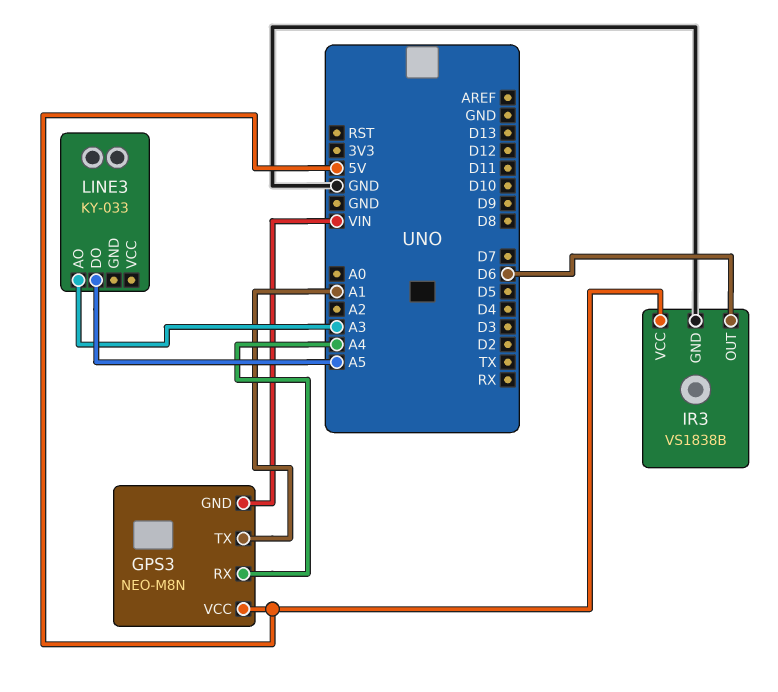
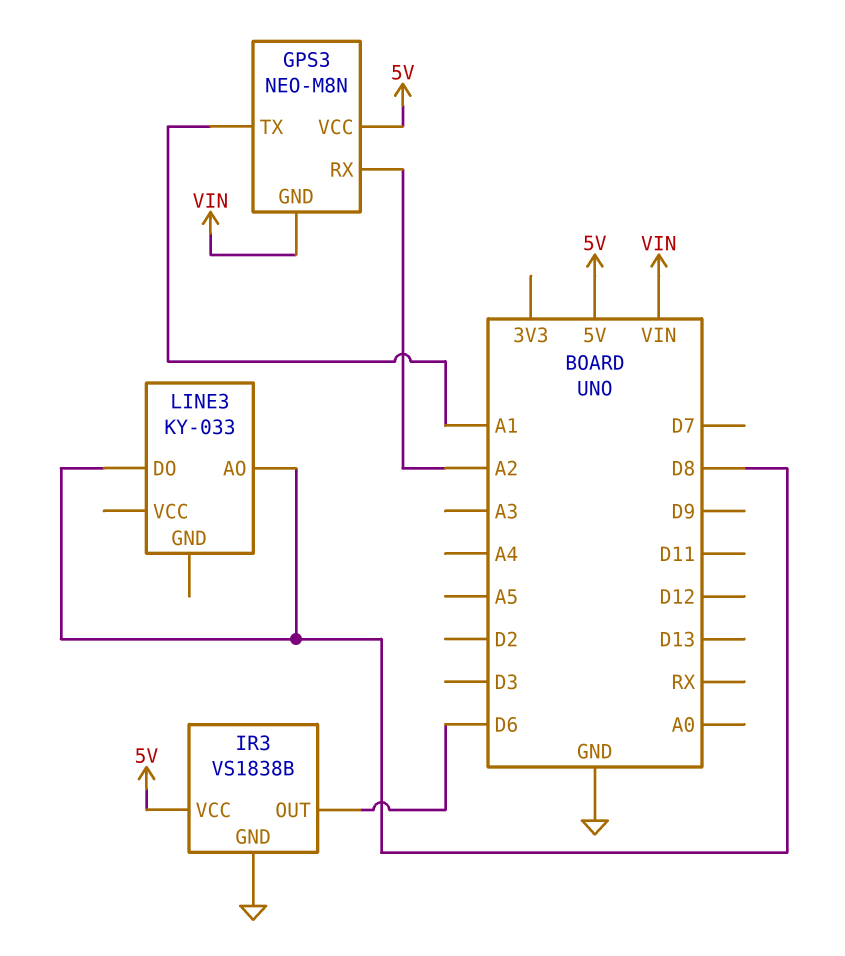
GPS3 pin RX: A4 -> A2
LINE3 pin AO: A3 -> D8
LINE3 pin DO: A5 -> D8

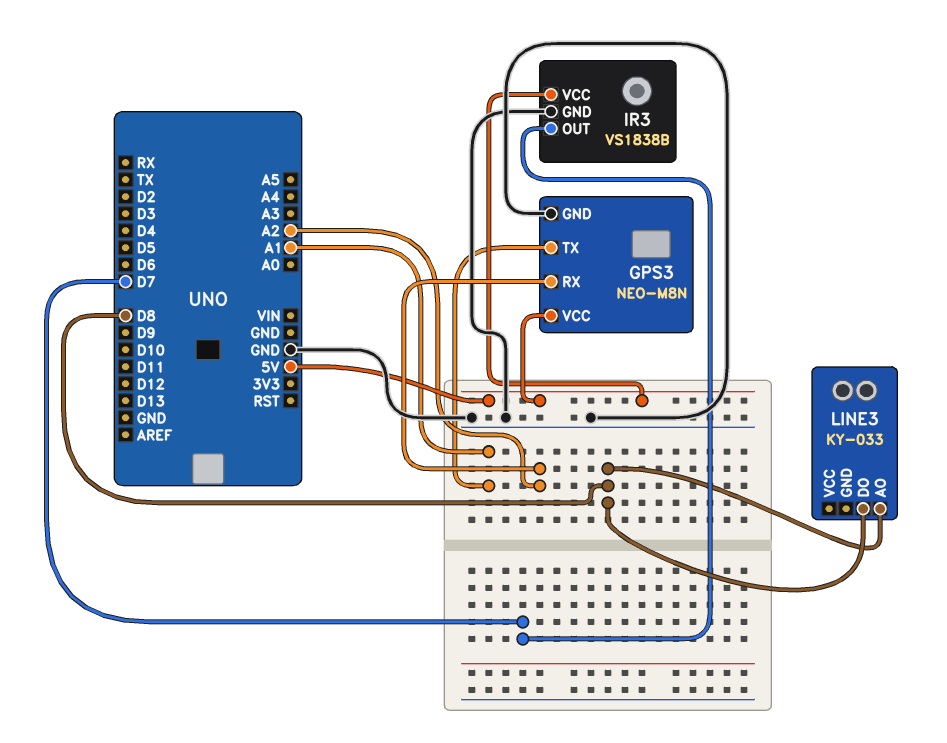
GPS3 pin GND: VIN -> GND
IR3 pin OUT: D6 -> D7

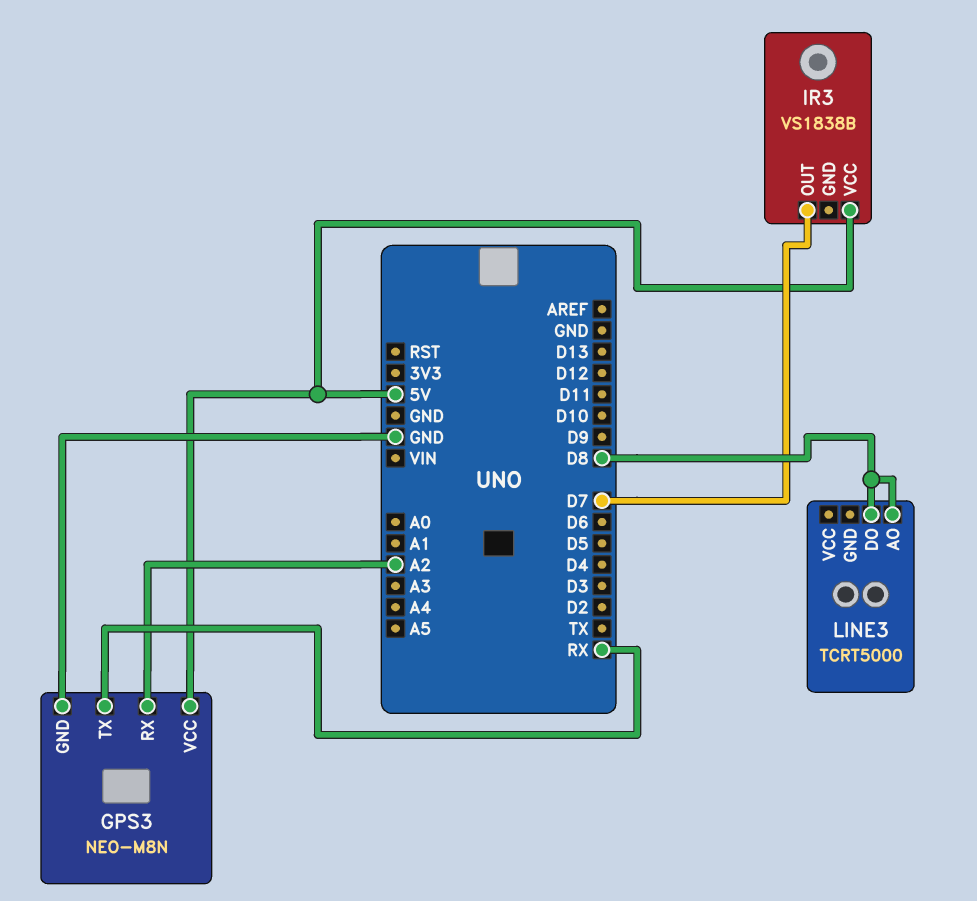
GPS3 pin TX: A1 -> RX
IR3 pin GND: GND -> none
LINE3: KY-033 -> TCRT5000

